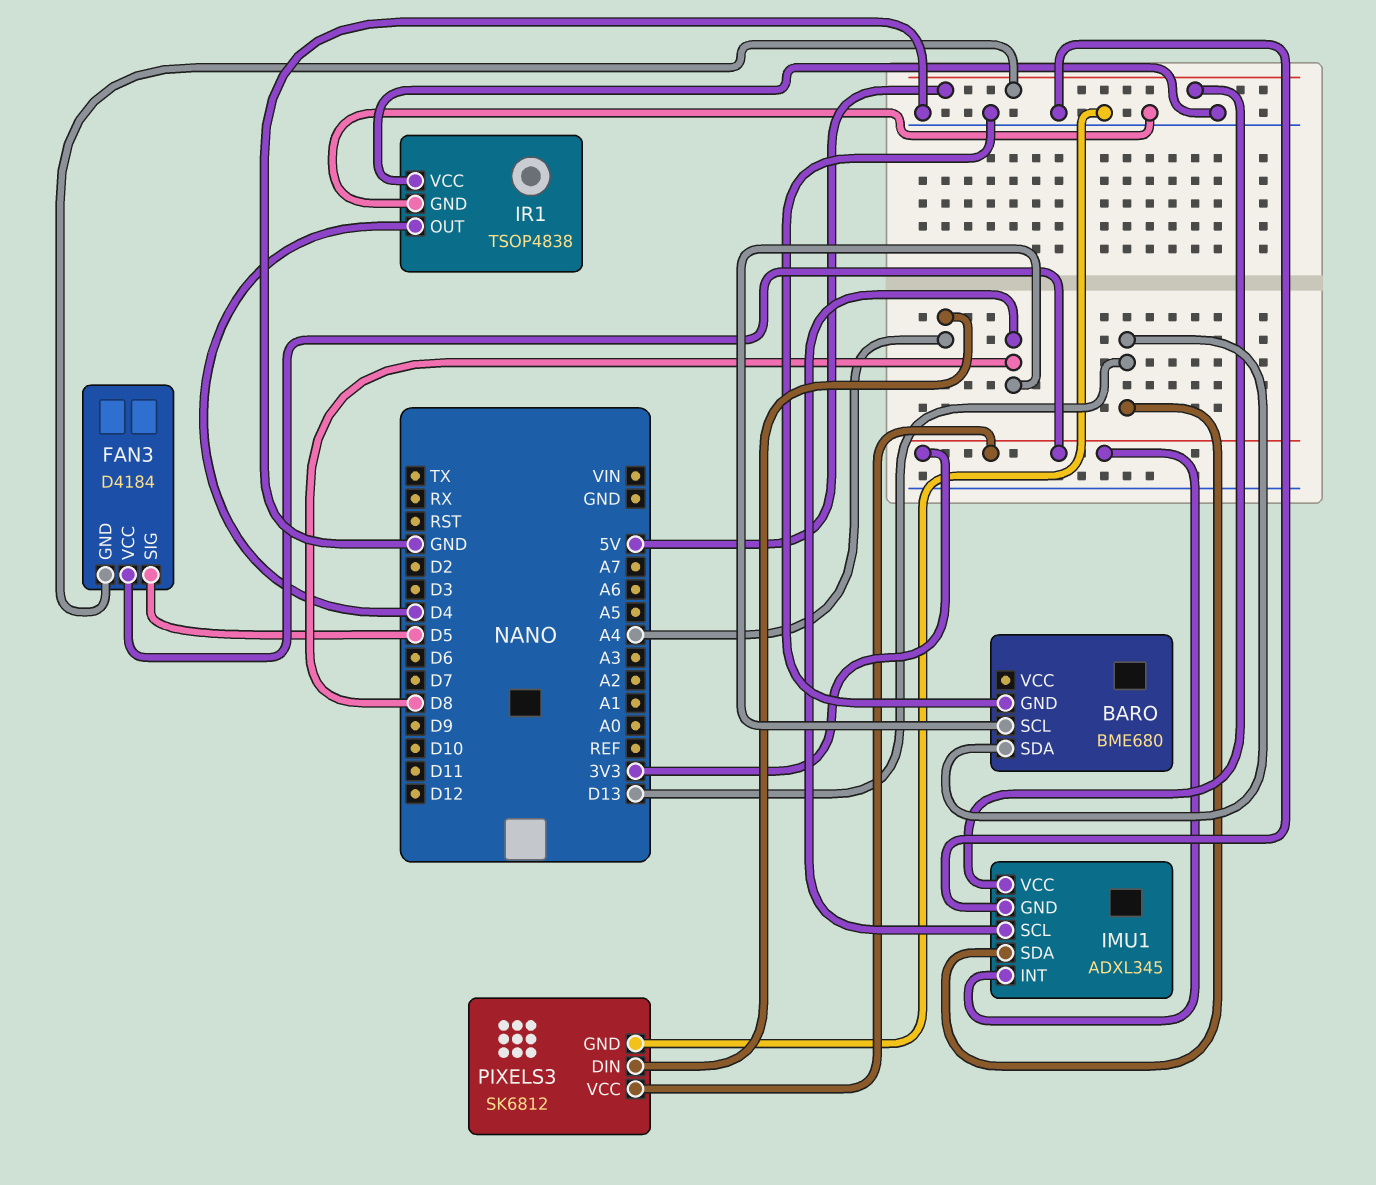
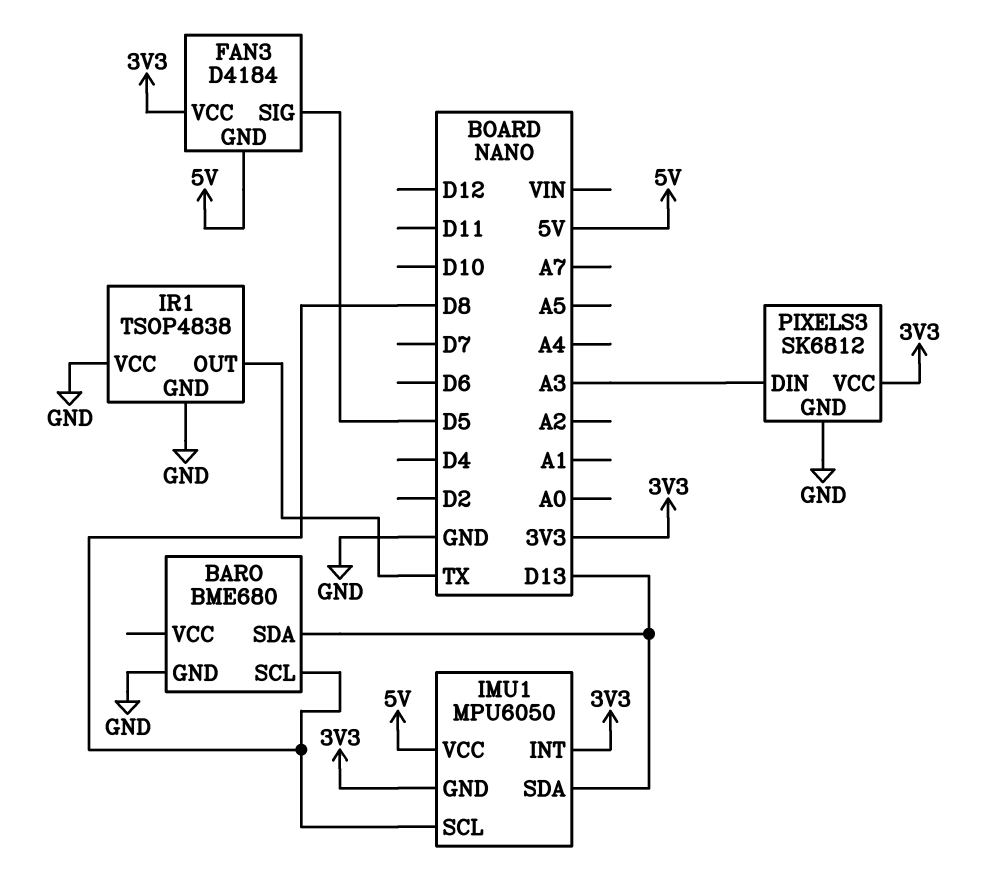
IMU1: ADXL345 -> MPU6050
IMU1 pin GND: GND -> 3V3
IR1 pin OUT: D4 -> TX
PIXELS3 pin DIN: A4 -> A3

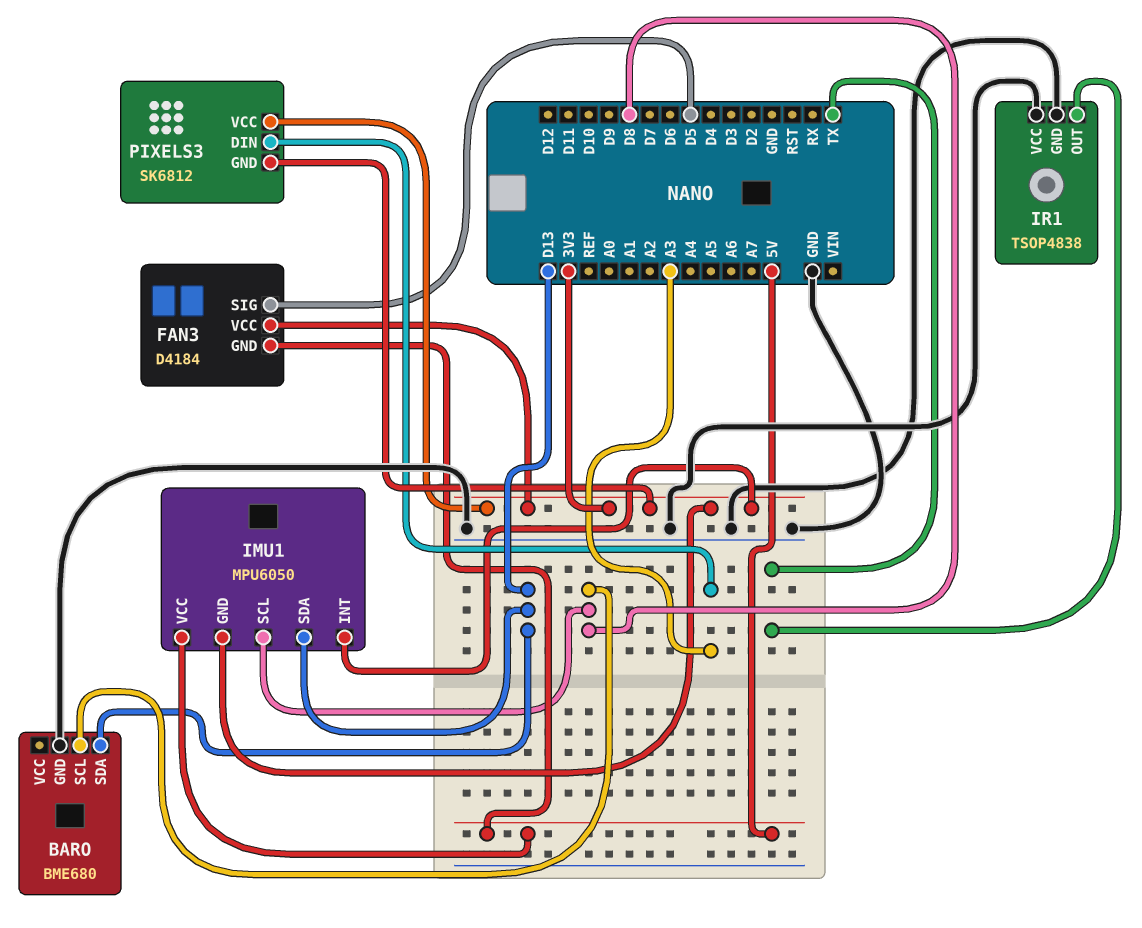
PIXELS3 pin GND: GND -> 3V3

